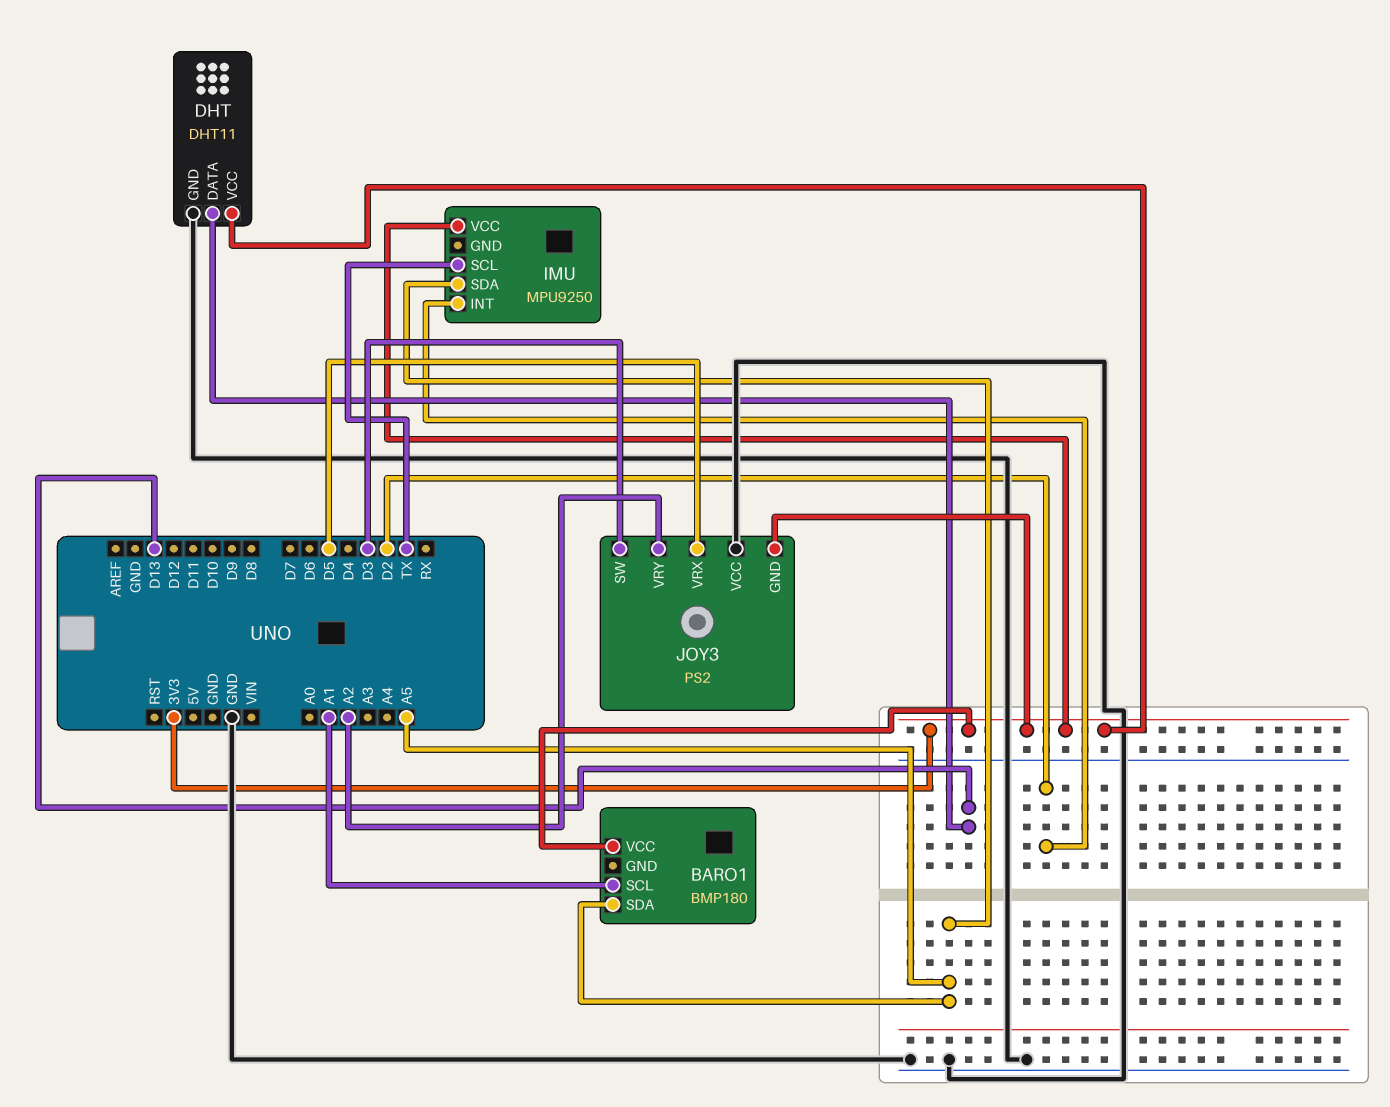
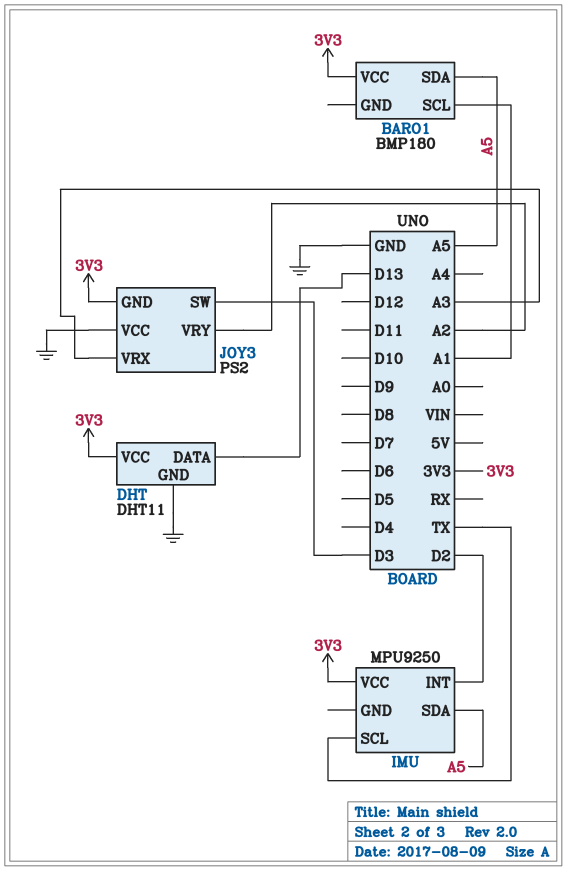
JOY3 pin VRX: D5 -> A3

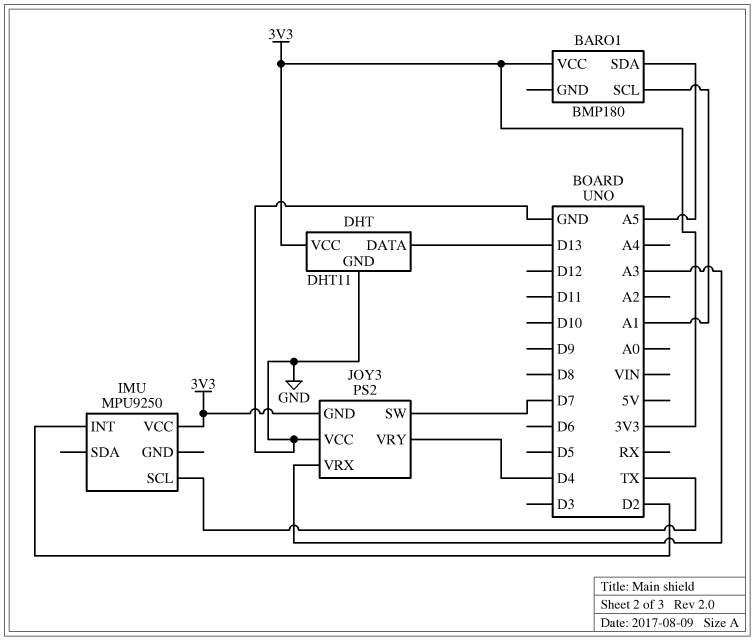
IMU pin SDA: A5 -> none
JOY3 pin SW: D3 -> D7
JOY3 pin VRY: A2 -> D4

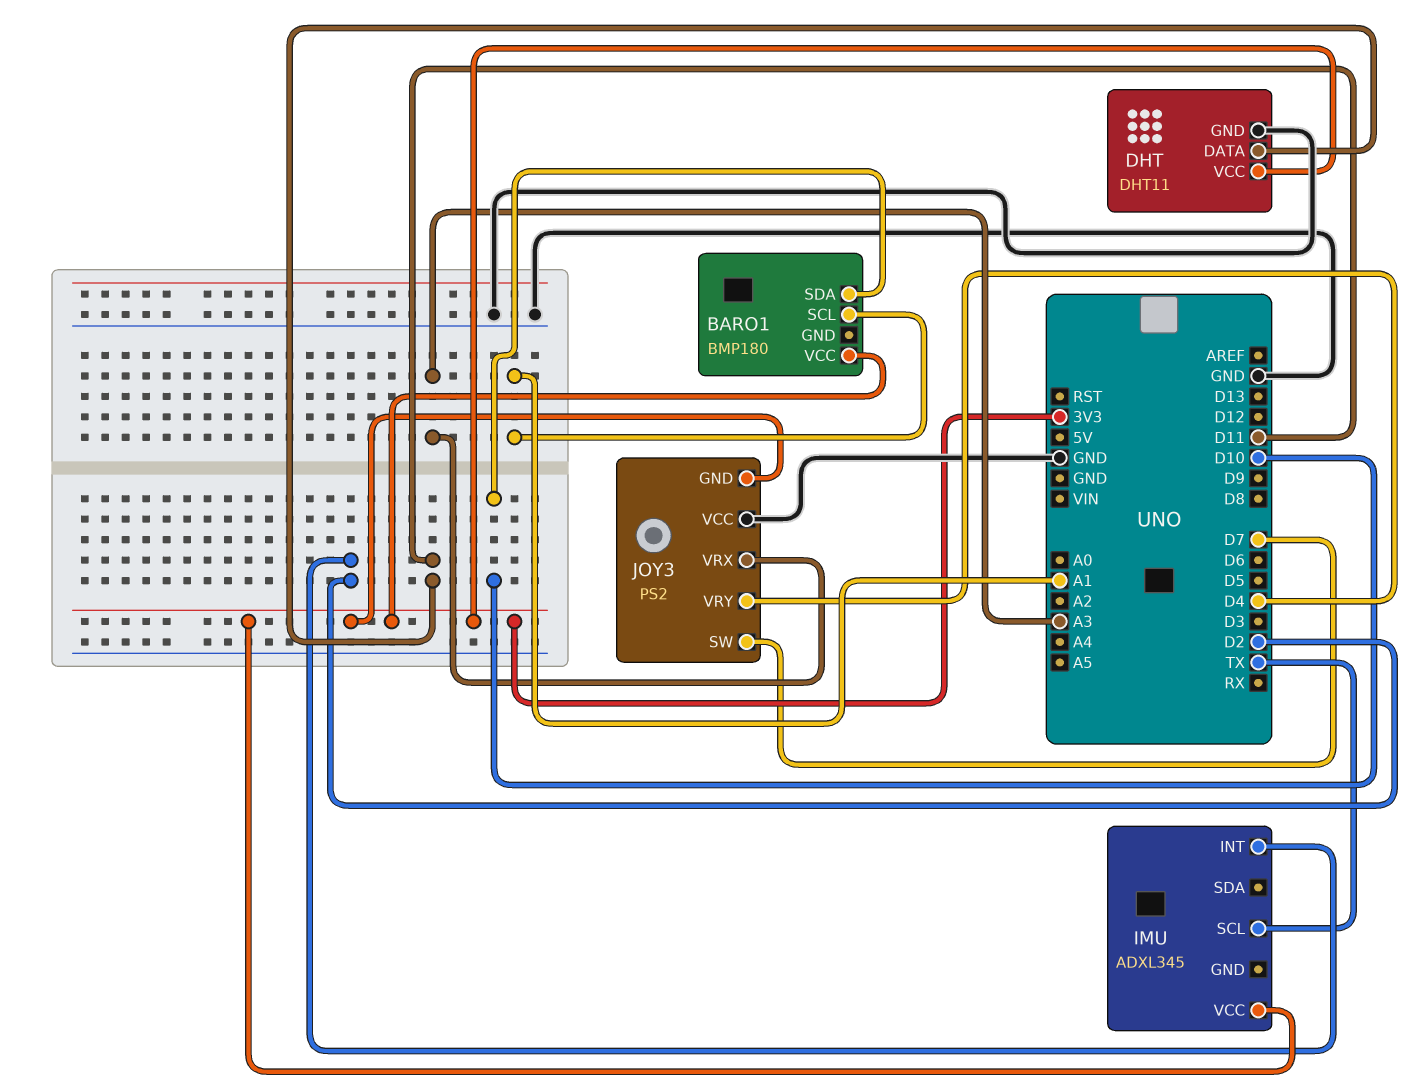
BARO1 pin SDA: A5 -> D10
DHT pin DATA: D13 -> D11
IMU: MPU9250 -> ADXL345

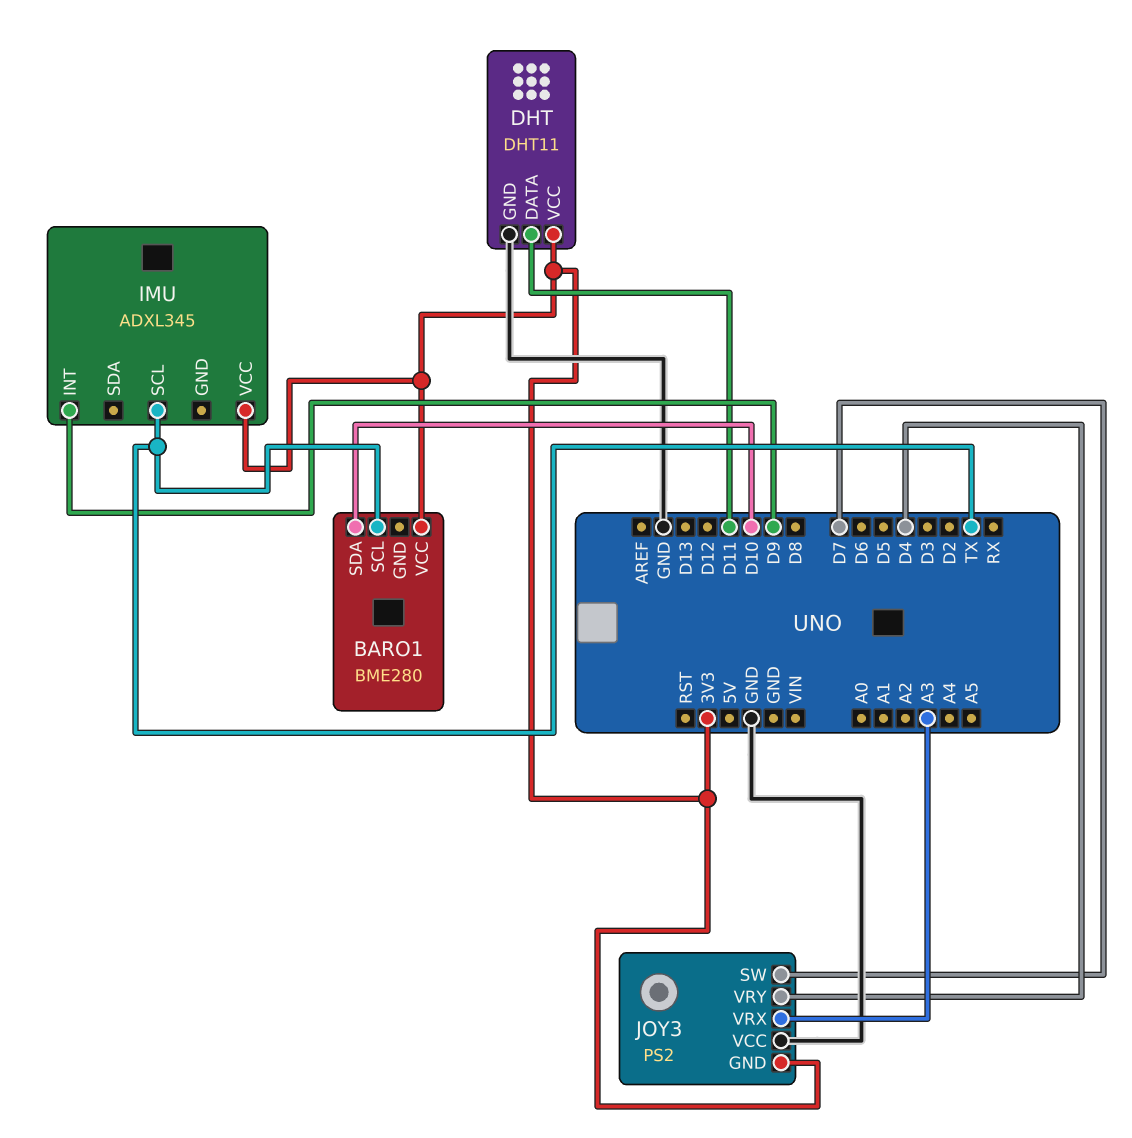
BARO1: BMP180 -> BME280
BARO1 pin SCL: A1 -> TX
IMU pin INT: D2 -> D9

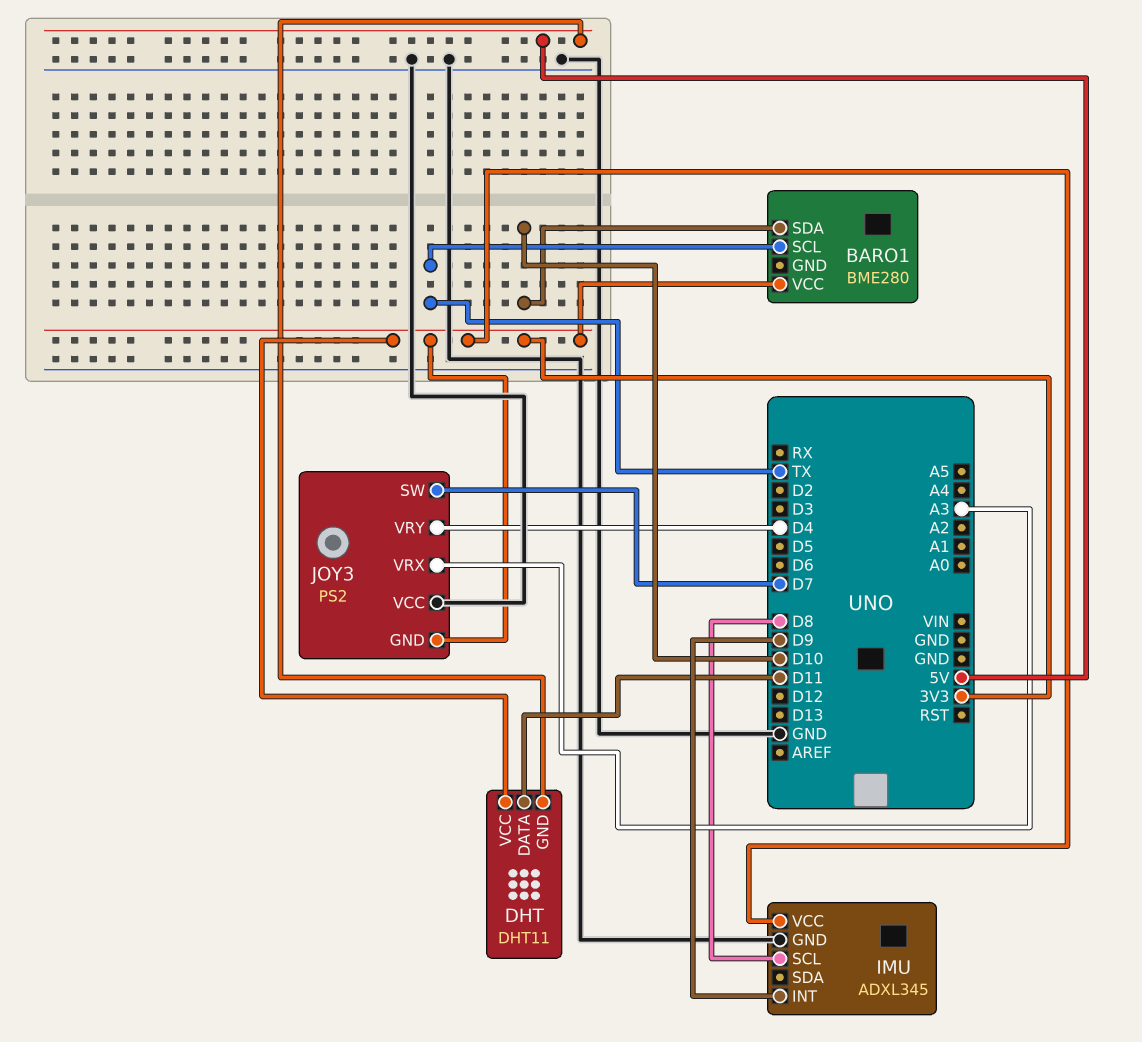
DHT pin GND: GND -> 5V
IMU pin GND: none -> GND
IMU pin SCL: TX -> D8

